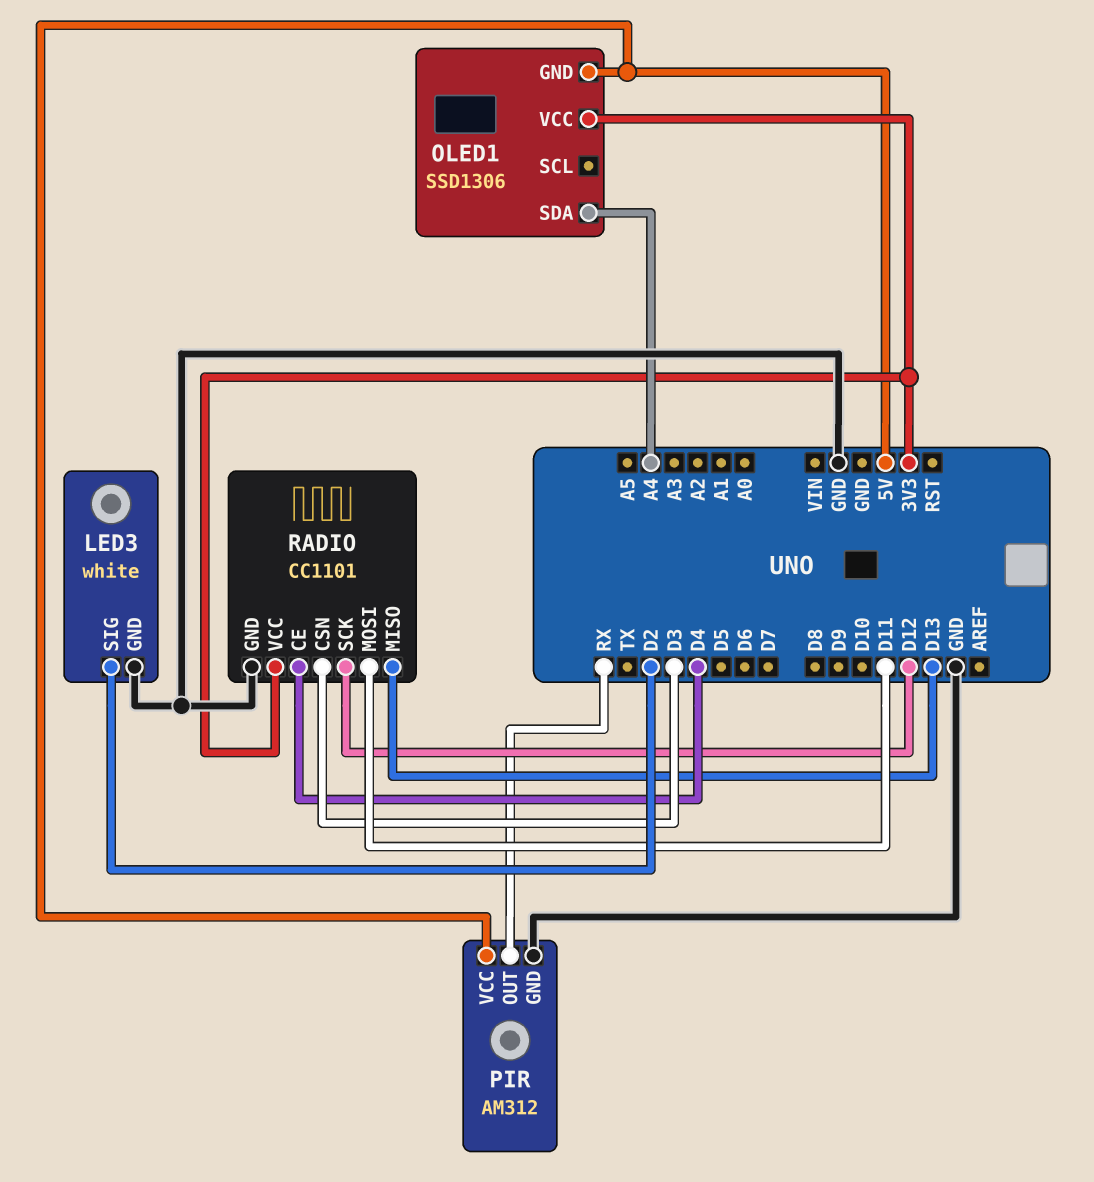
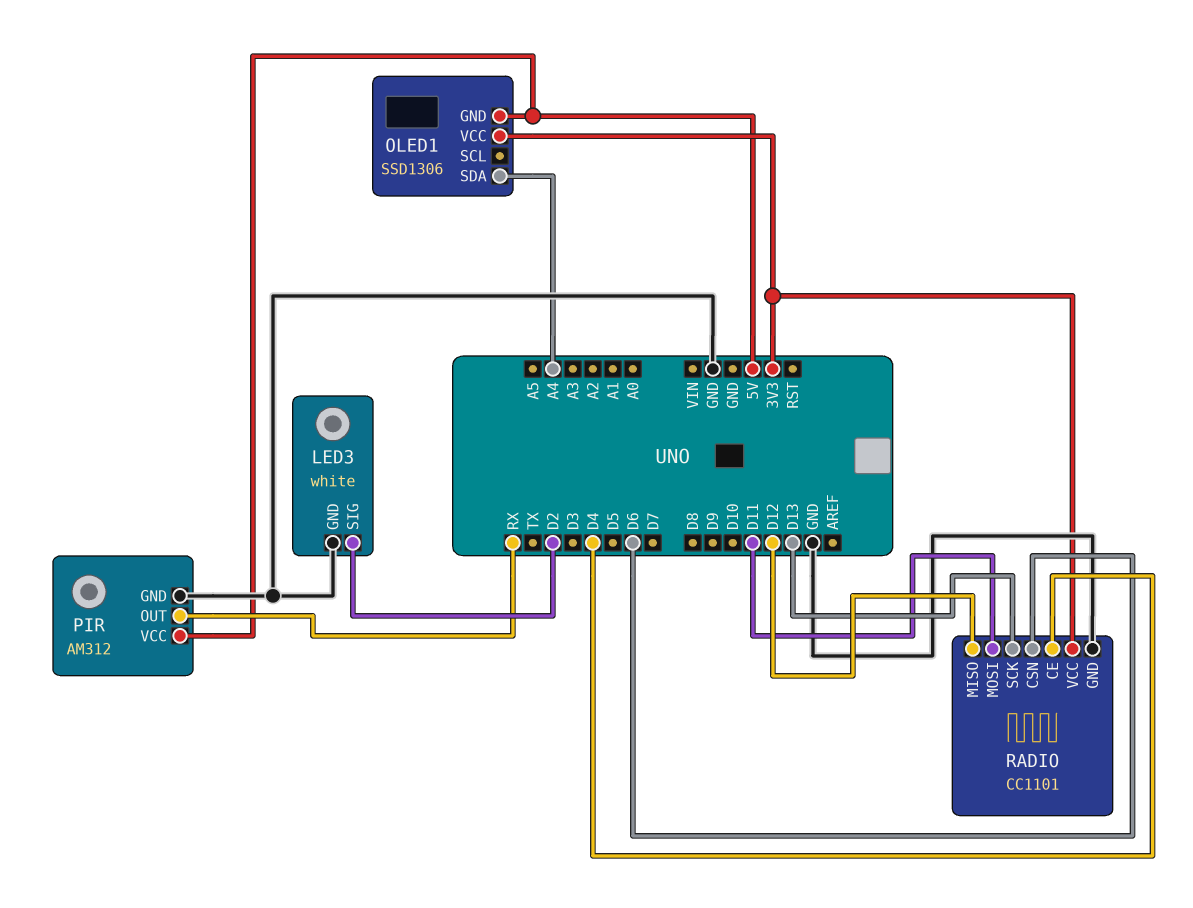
RADIO pin CSN: D3 -> D6
RADIO pin MISO: D13 -> D12
RADIO pin SCK: D12 -> D13

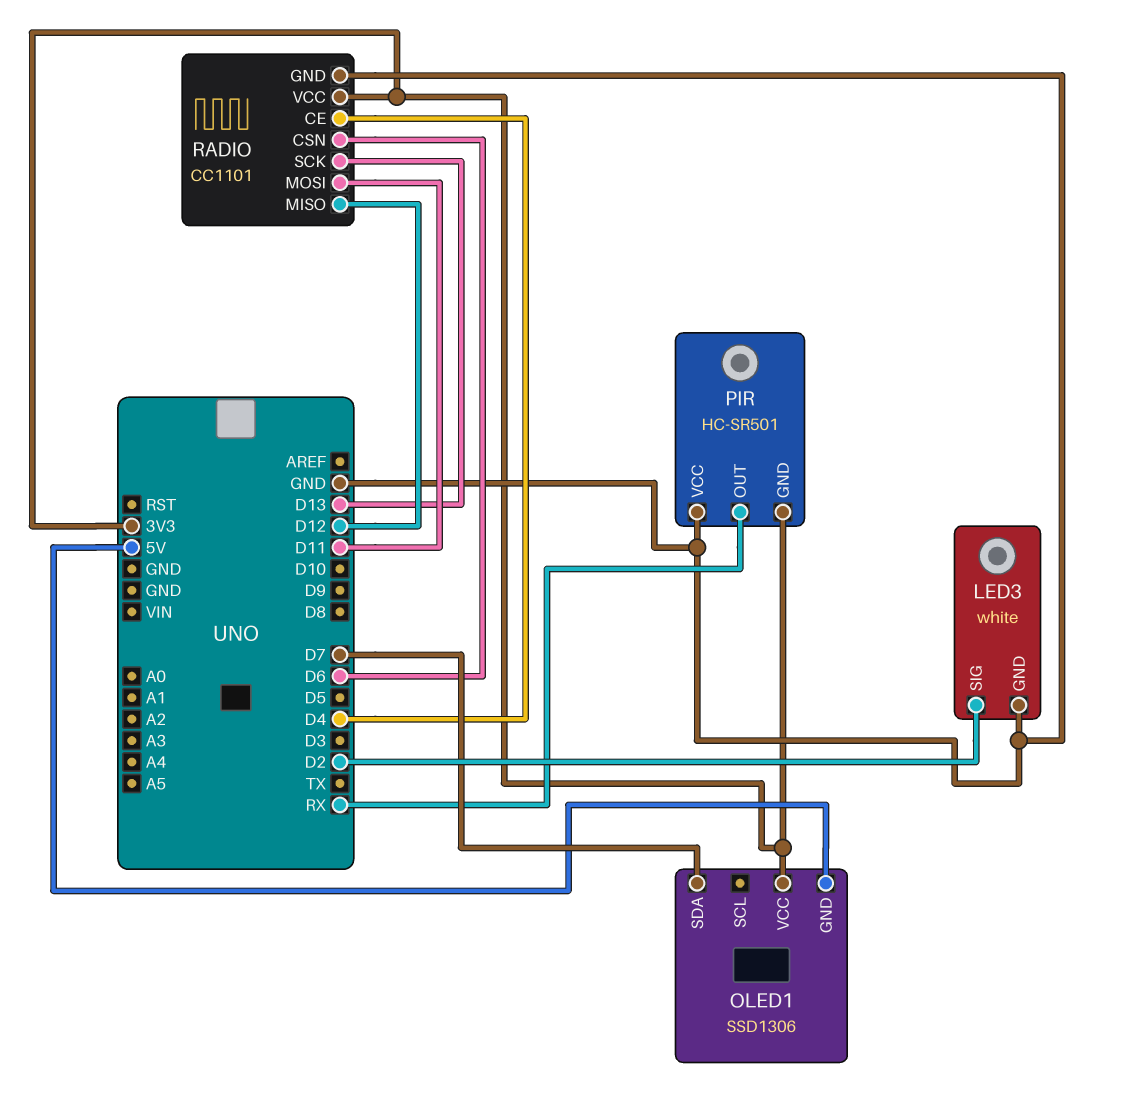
OLED1 pin SDA: A4 -> D7
PIR: AM312 -> HC-SR501
PIR pin GND: GND -> 3V3
PIR pin VCC: 5V -> GND

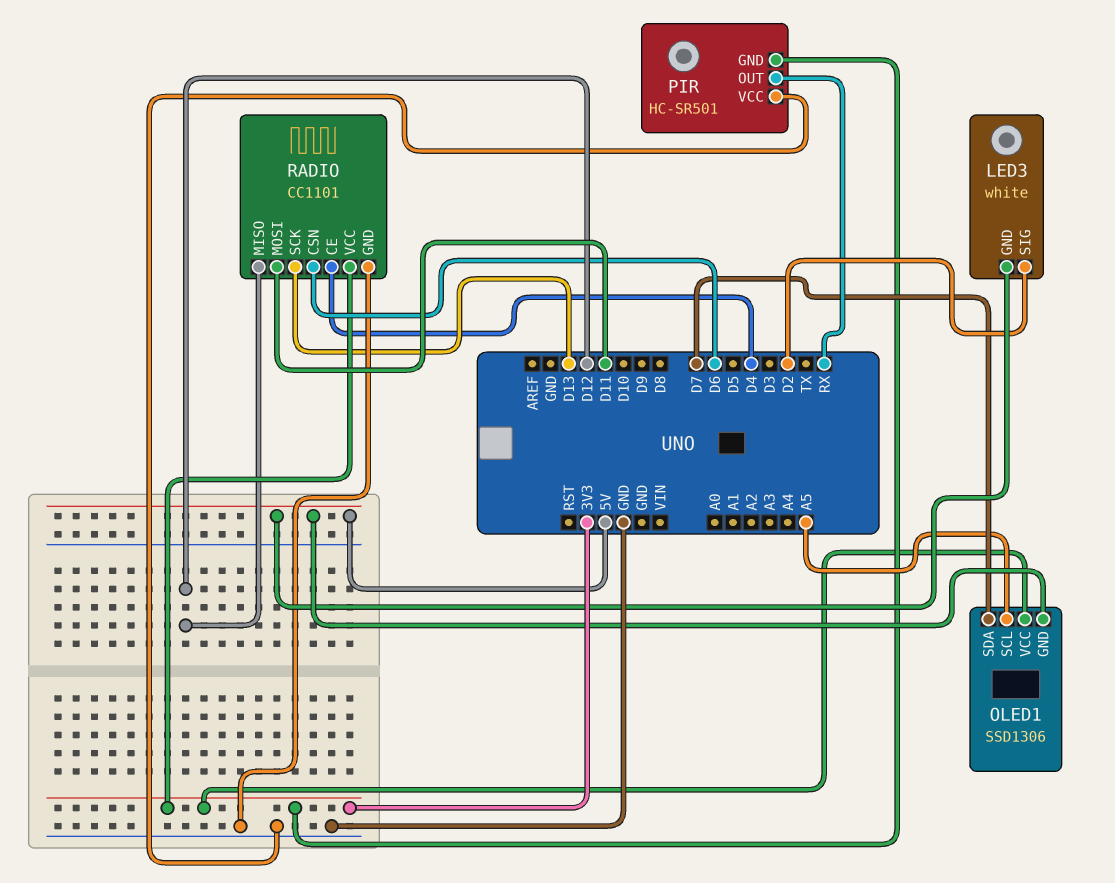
LED3 pin GND: GND -> 5V
OLED1 pin SCL: none -> A5

